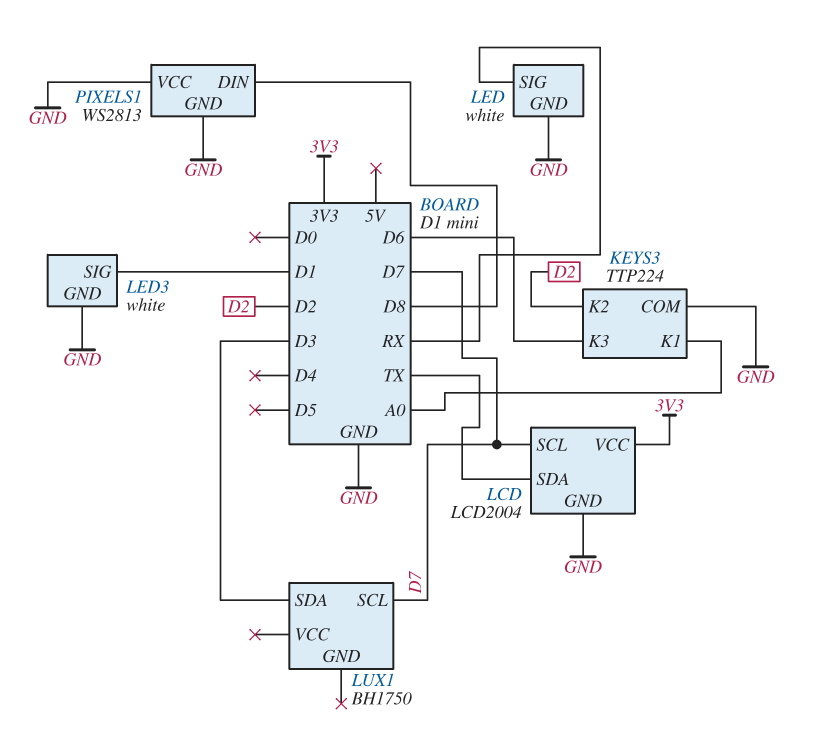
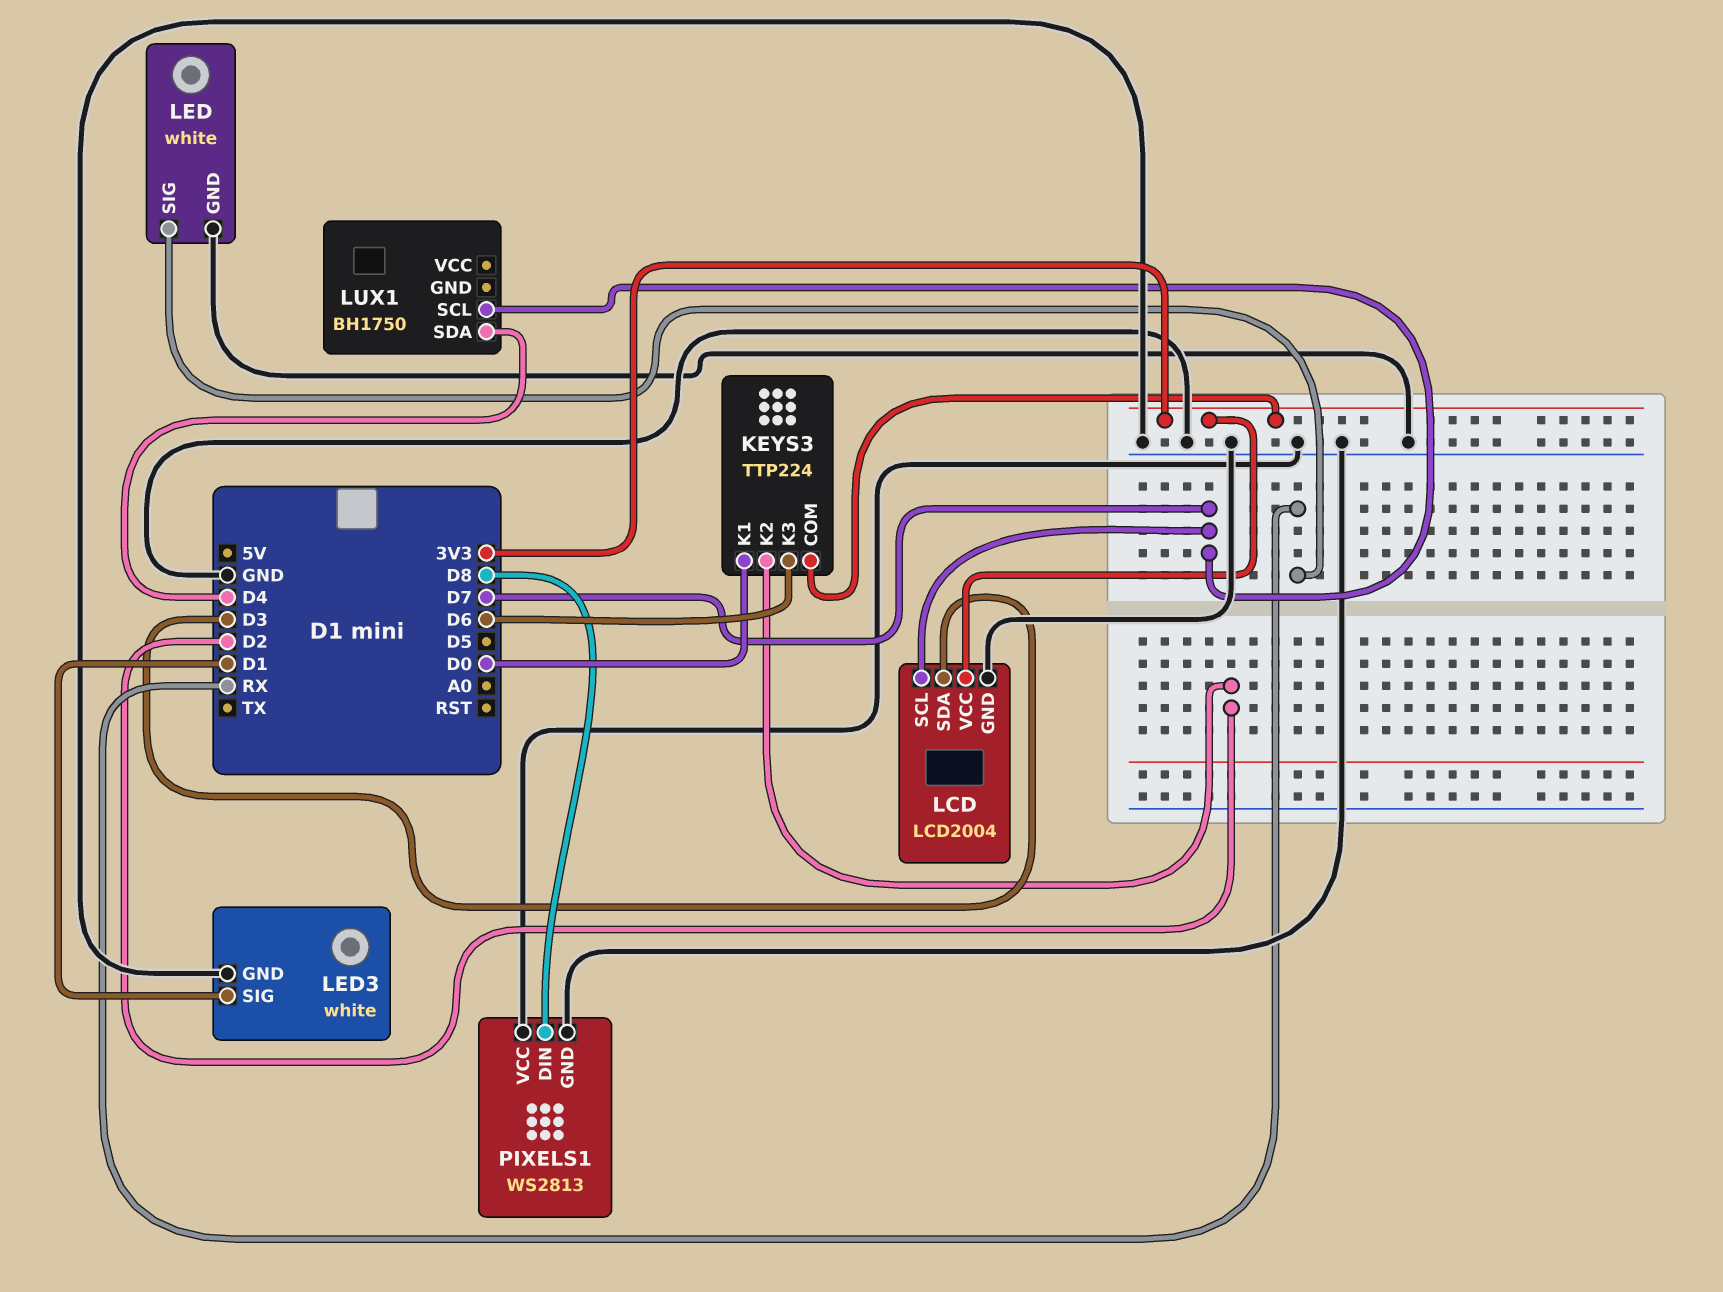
KEYS3 pin COM: GND -> 3V3
KEYS3 pin K1: A0 -> D0
LCD pin SDA: TX -> D3
LUX1 pin SDA: D3 -> D4

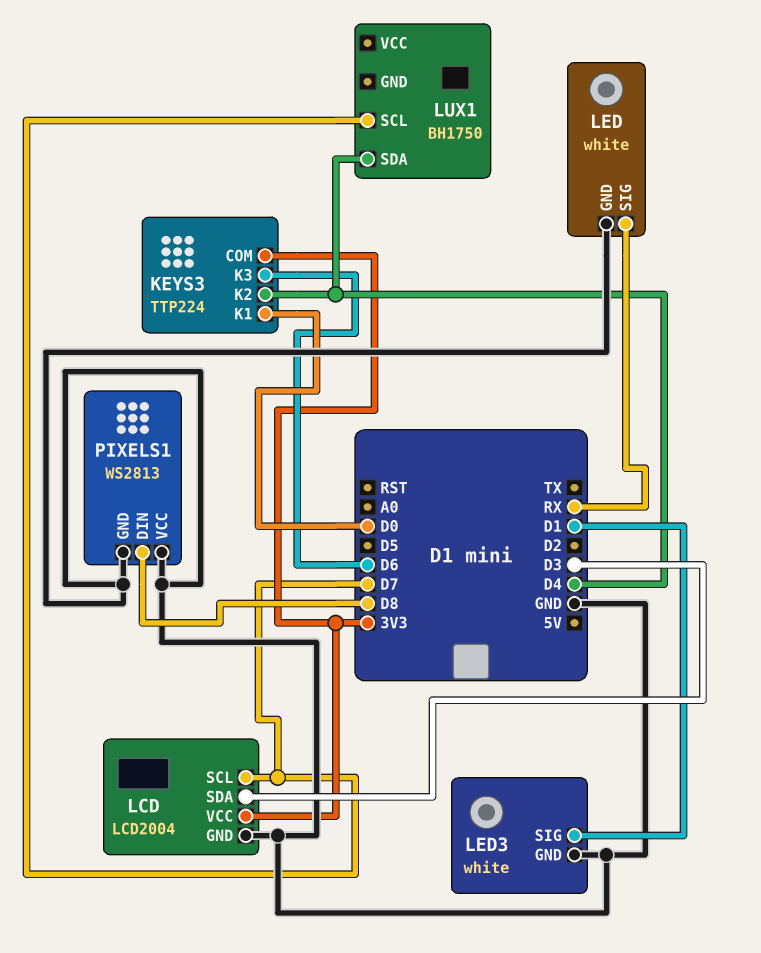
KEYS3 pin K2: D2 -> D4

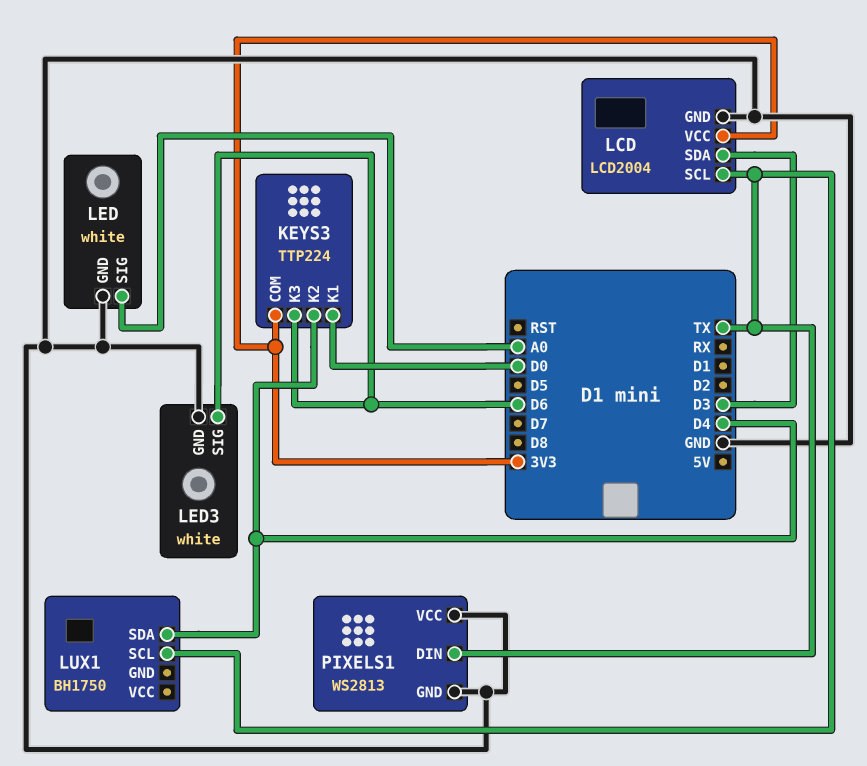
LCD pin SCL: D7 -> TX
LED pin SIG: RX -> A0
LED3 pin SIG: D1 -> D6
LUX1 pin SCL: D7 -> TX
PIXELS1 pin DIN: D8 -> TX

